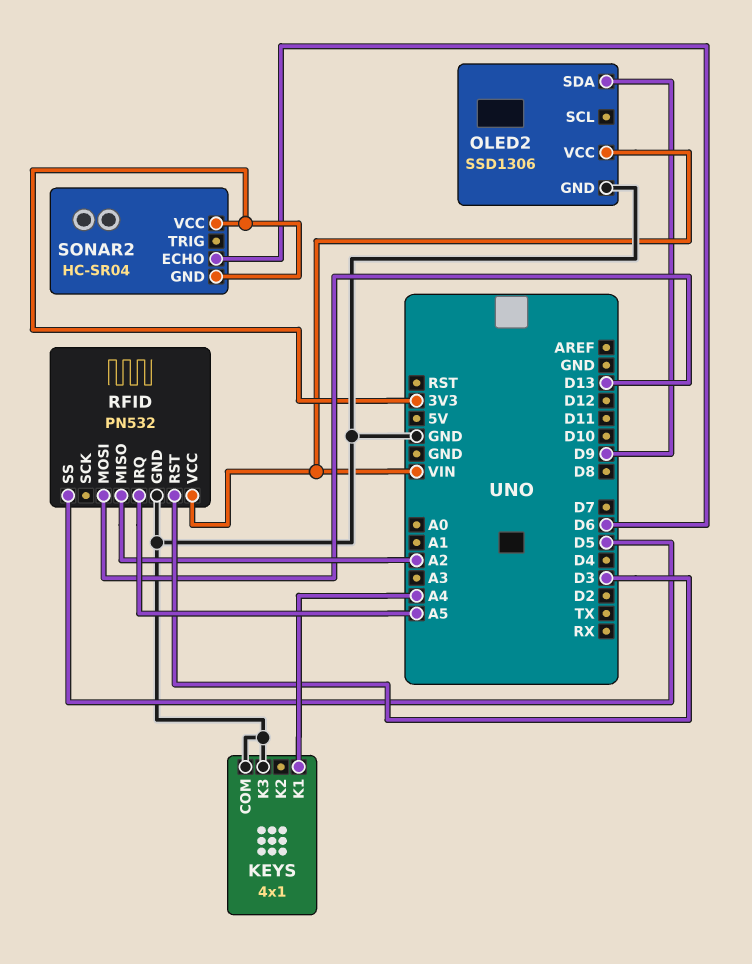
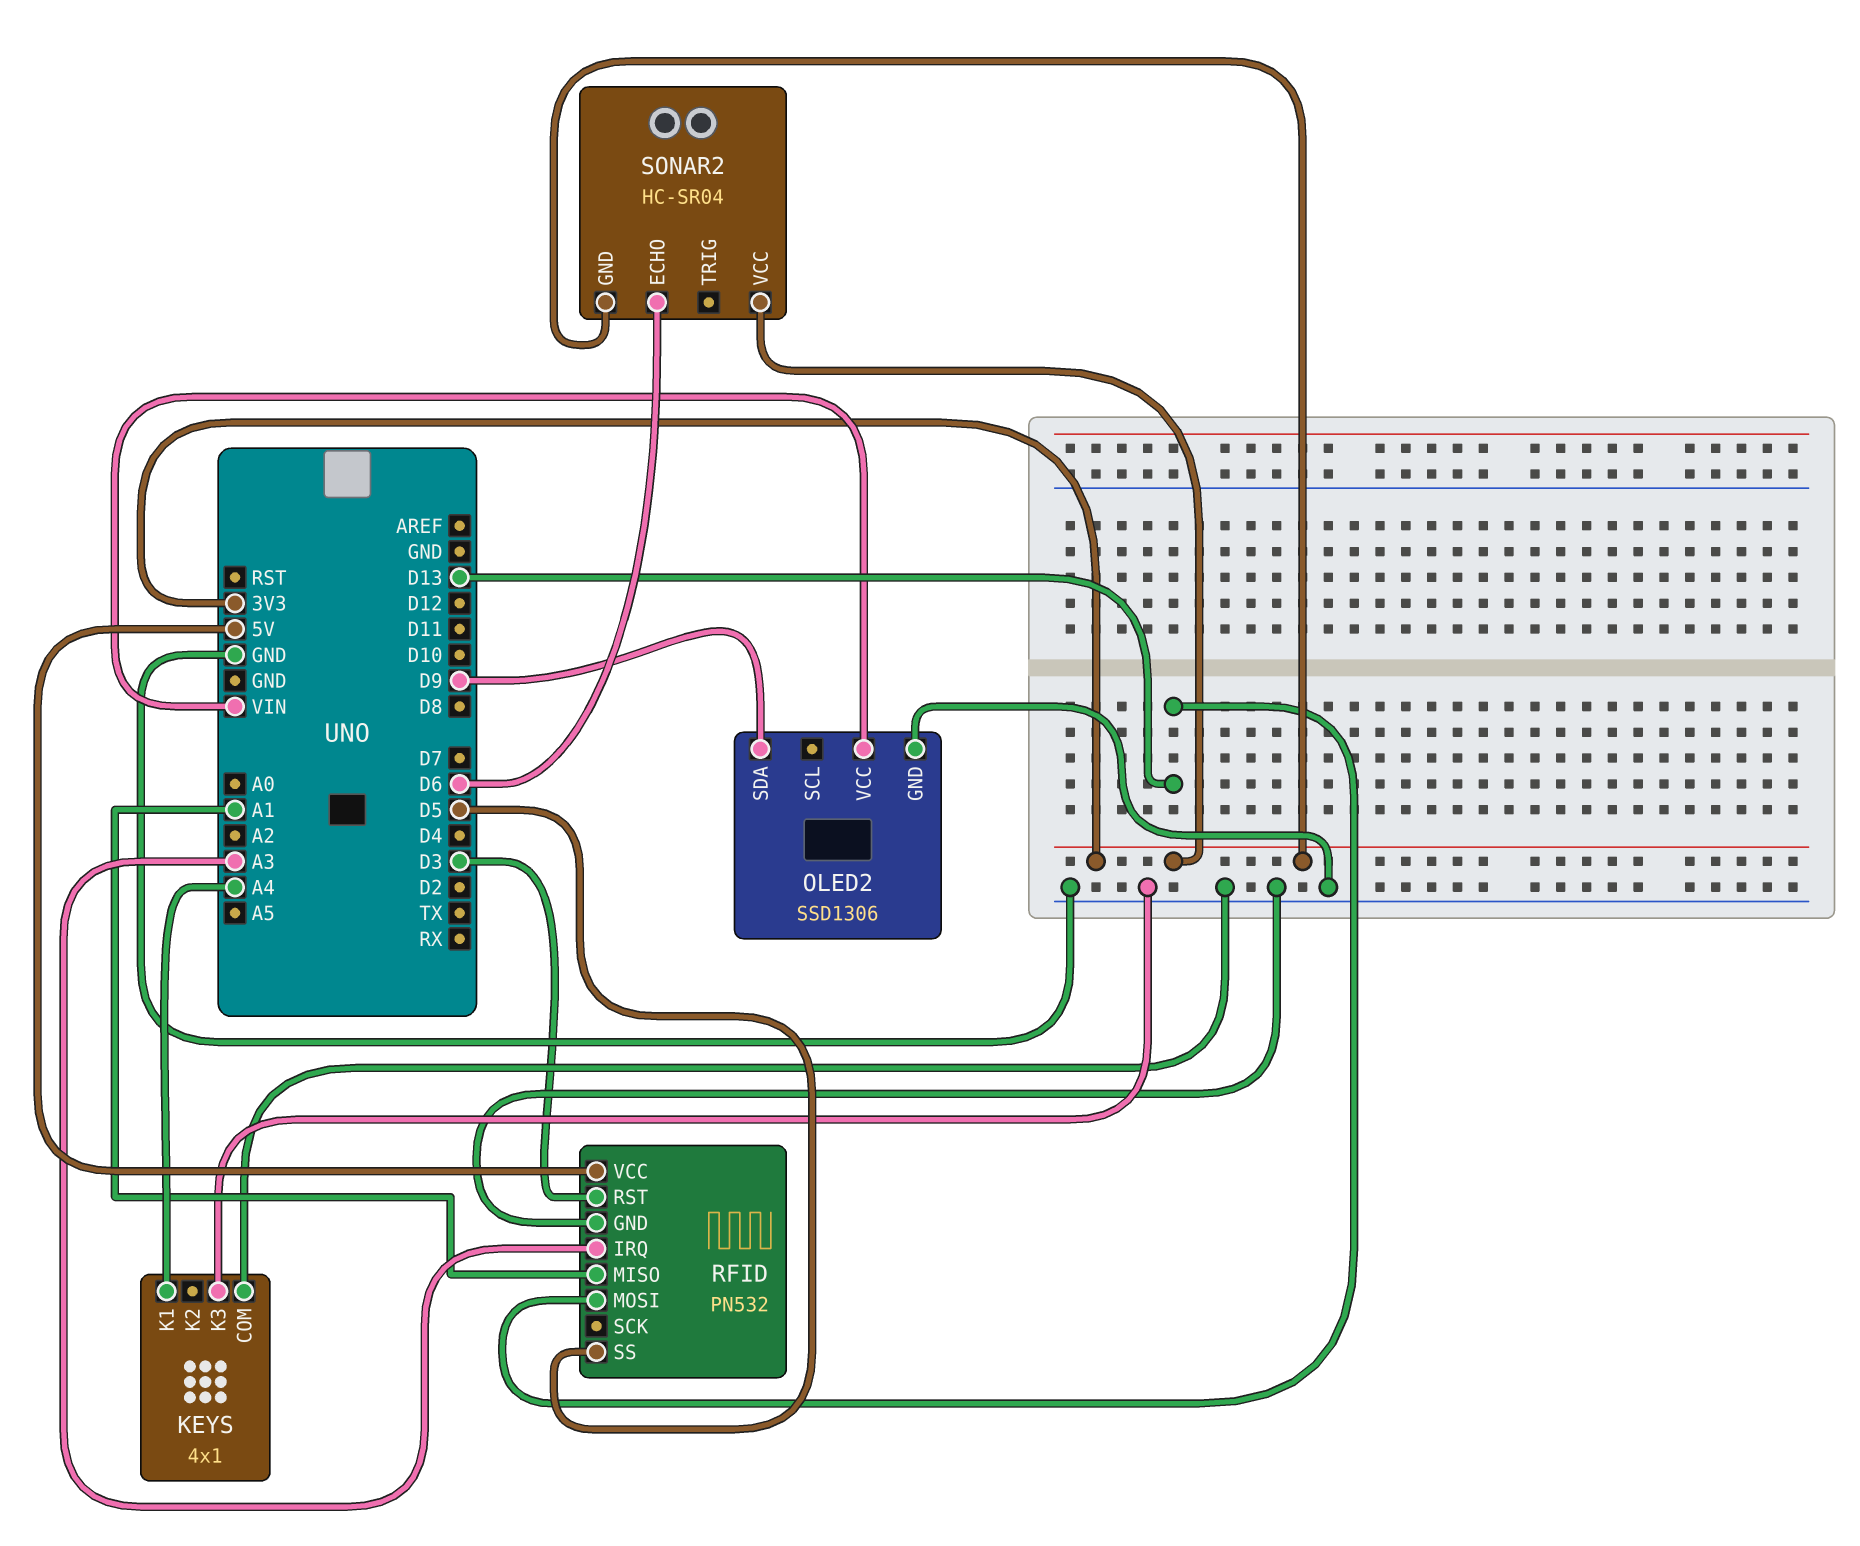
RFID pin IRQ: A5 -> A3
RFID pin MISO: A2 -> A1
RFID pin VCC: VIN -> 5V

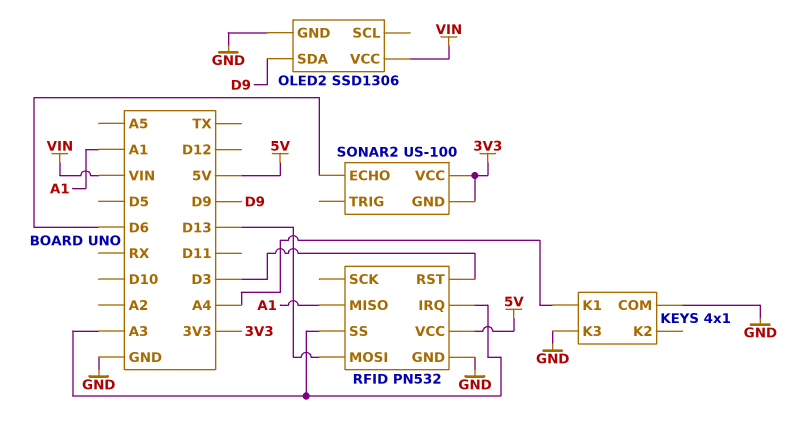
RFID pin SS: D5 -> A3
SONAR2: HC-SR04 -> US-100

